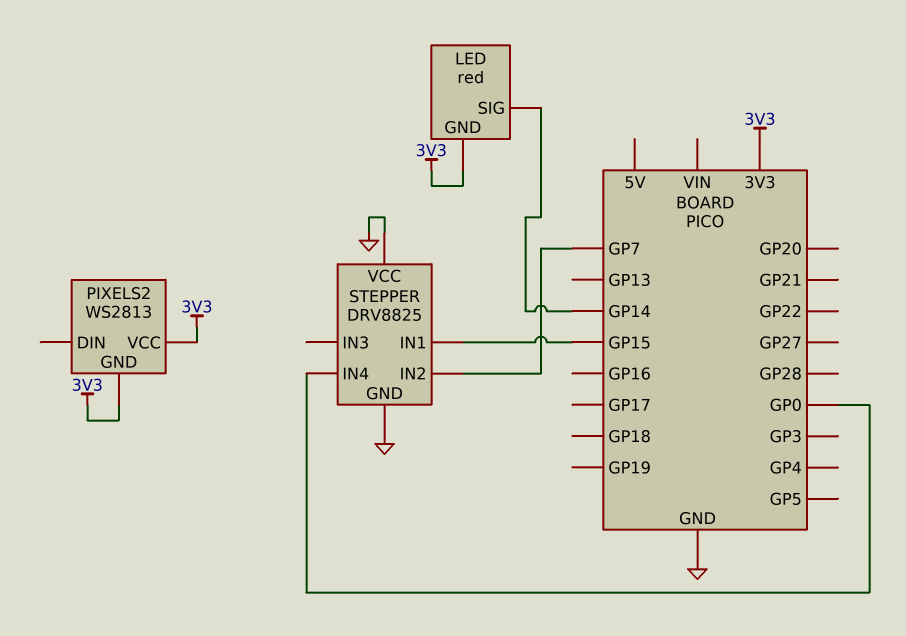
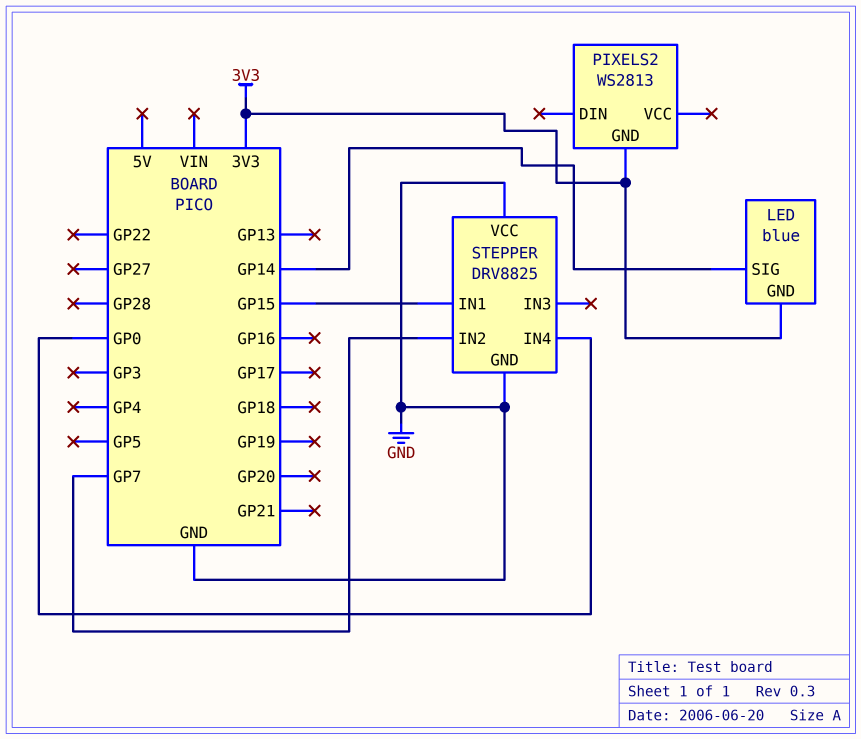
LED: red -> blue
PIXELS2 pin VCC: 3V3 -> none

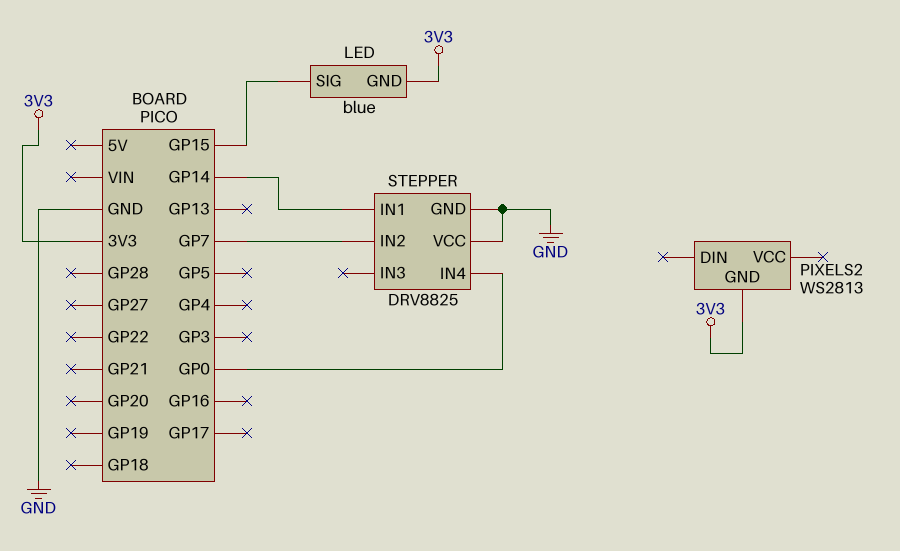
LED pin SIG: GP14 -> GP15
STEPPER pin IN1: GP15 -> GP14

